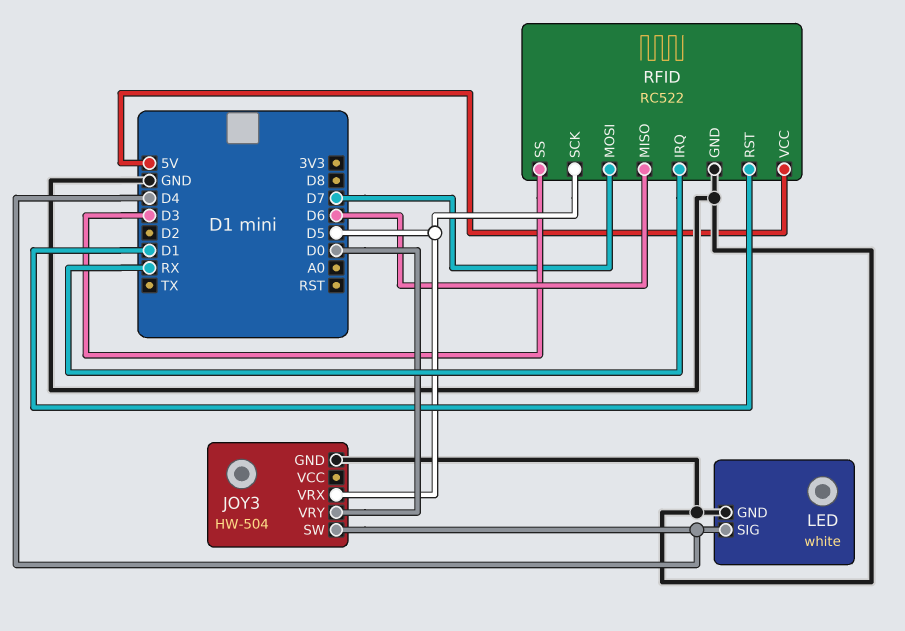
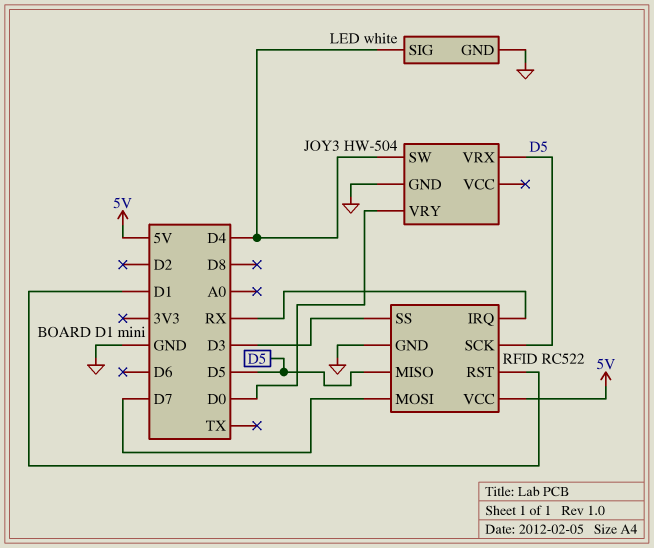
RFID pin MISO: D6 -> D5

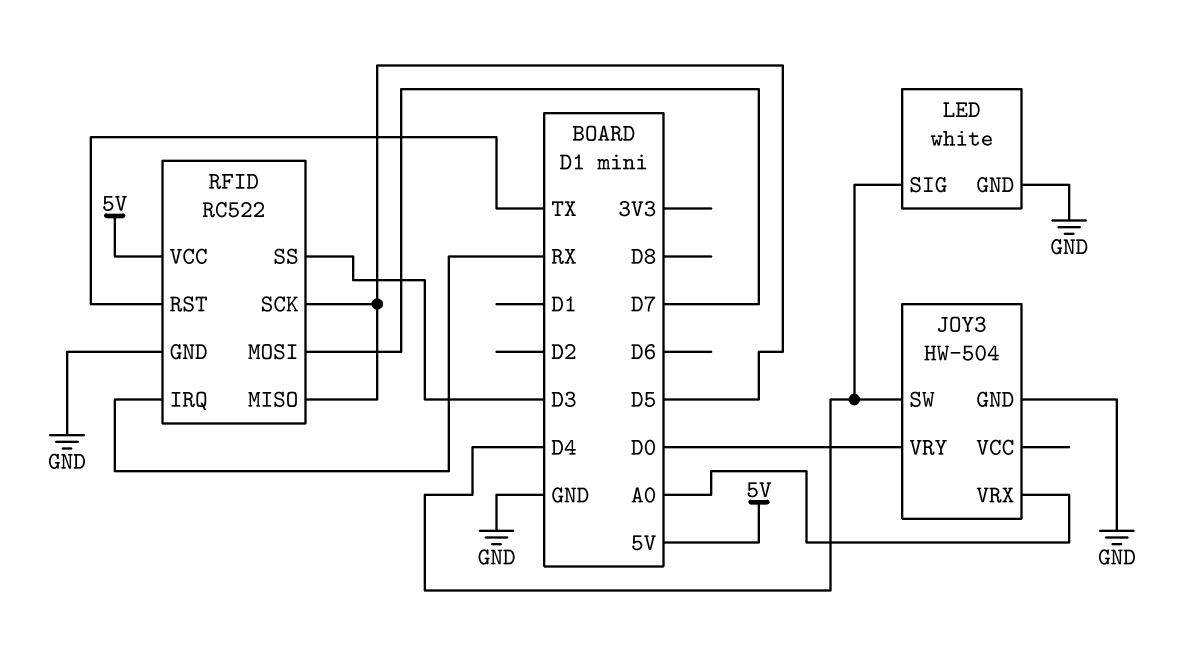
JOY3 pin VRX: D5 -> A0
RFID pin RST: D1 -> TX

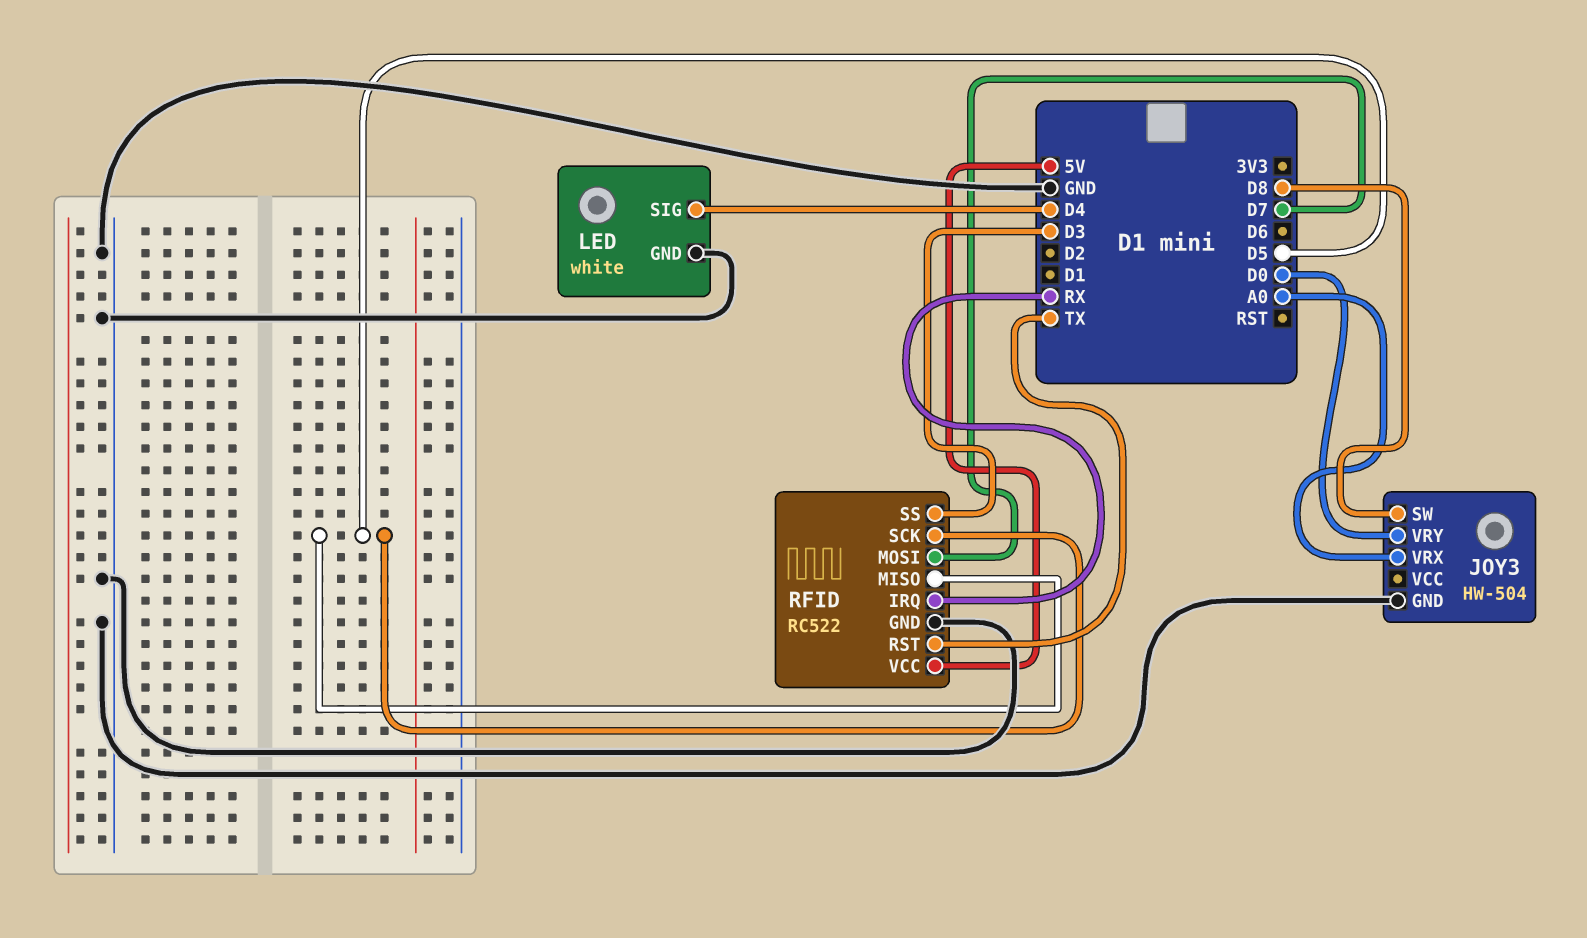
JOY3 pin SW: D4 -> D8

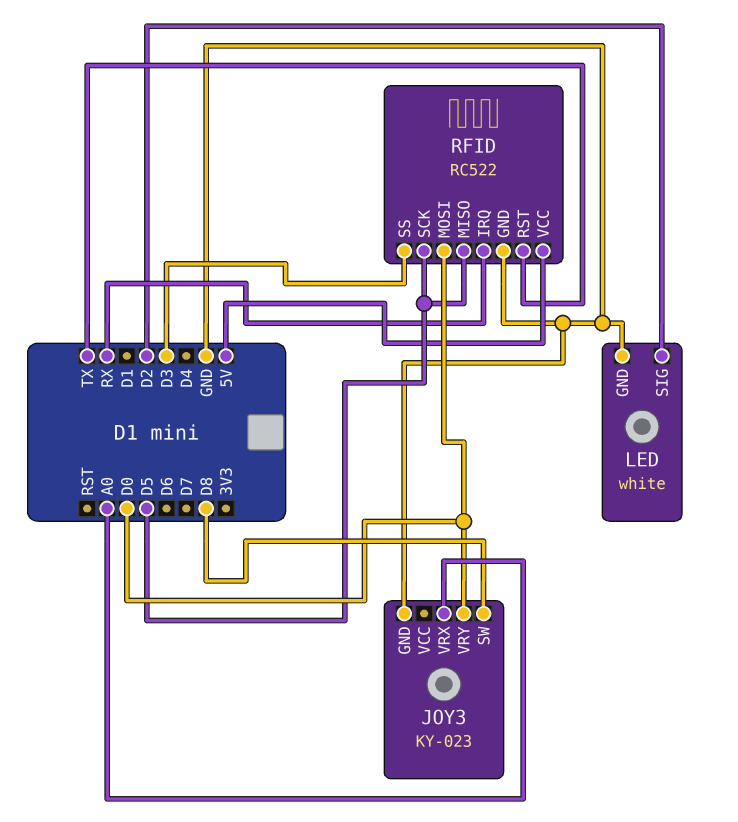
JOY3: HW-504 -> KY-023
LED pin SIG: D4 -> D2
RFID pin MOSI: D7 -> D0

